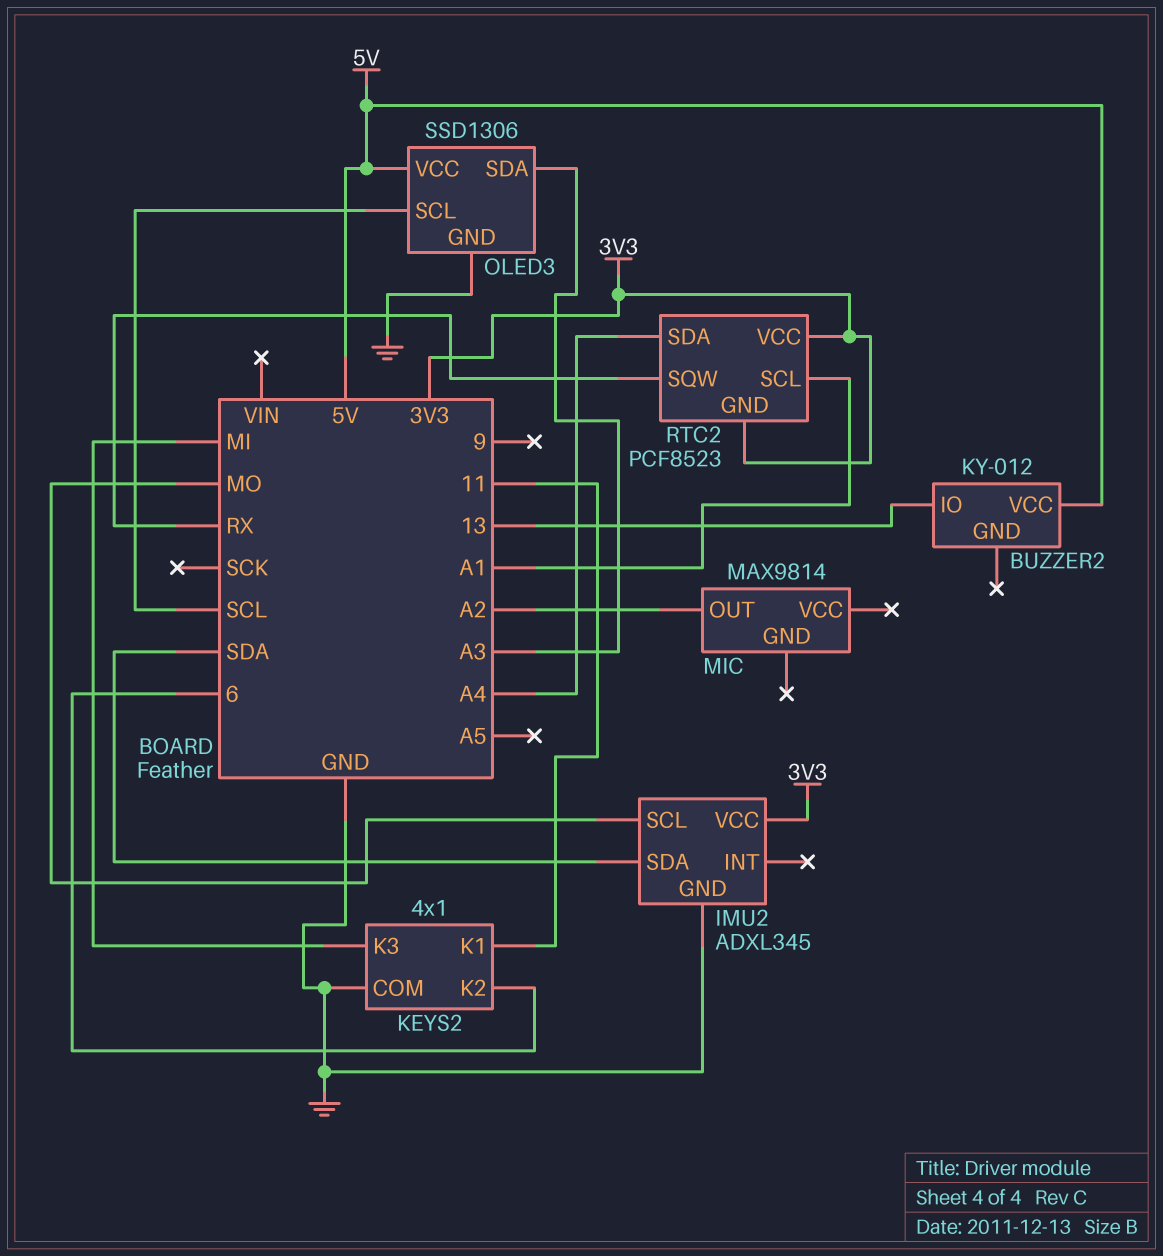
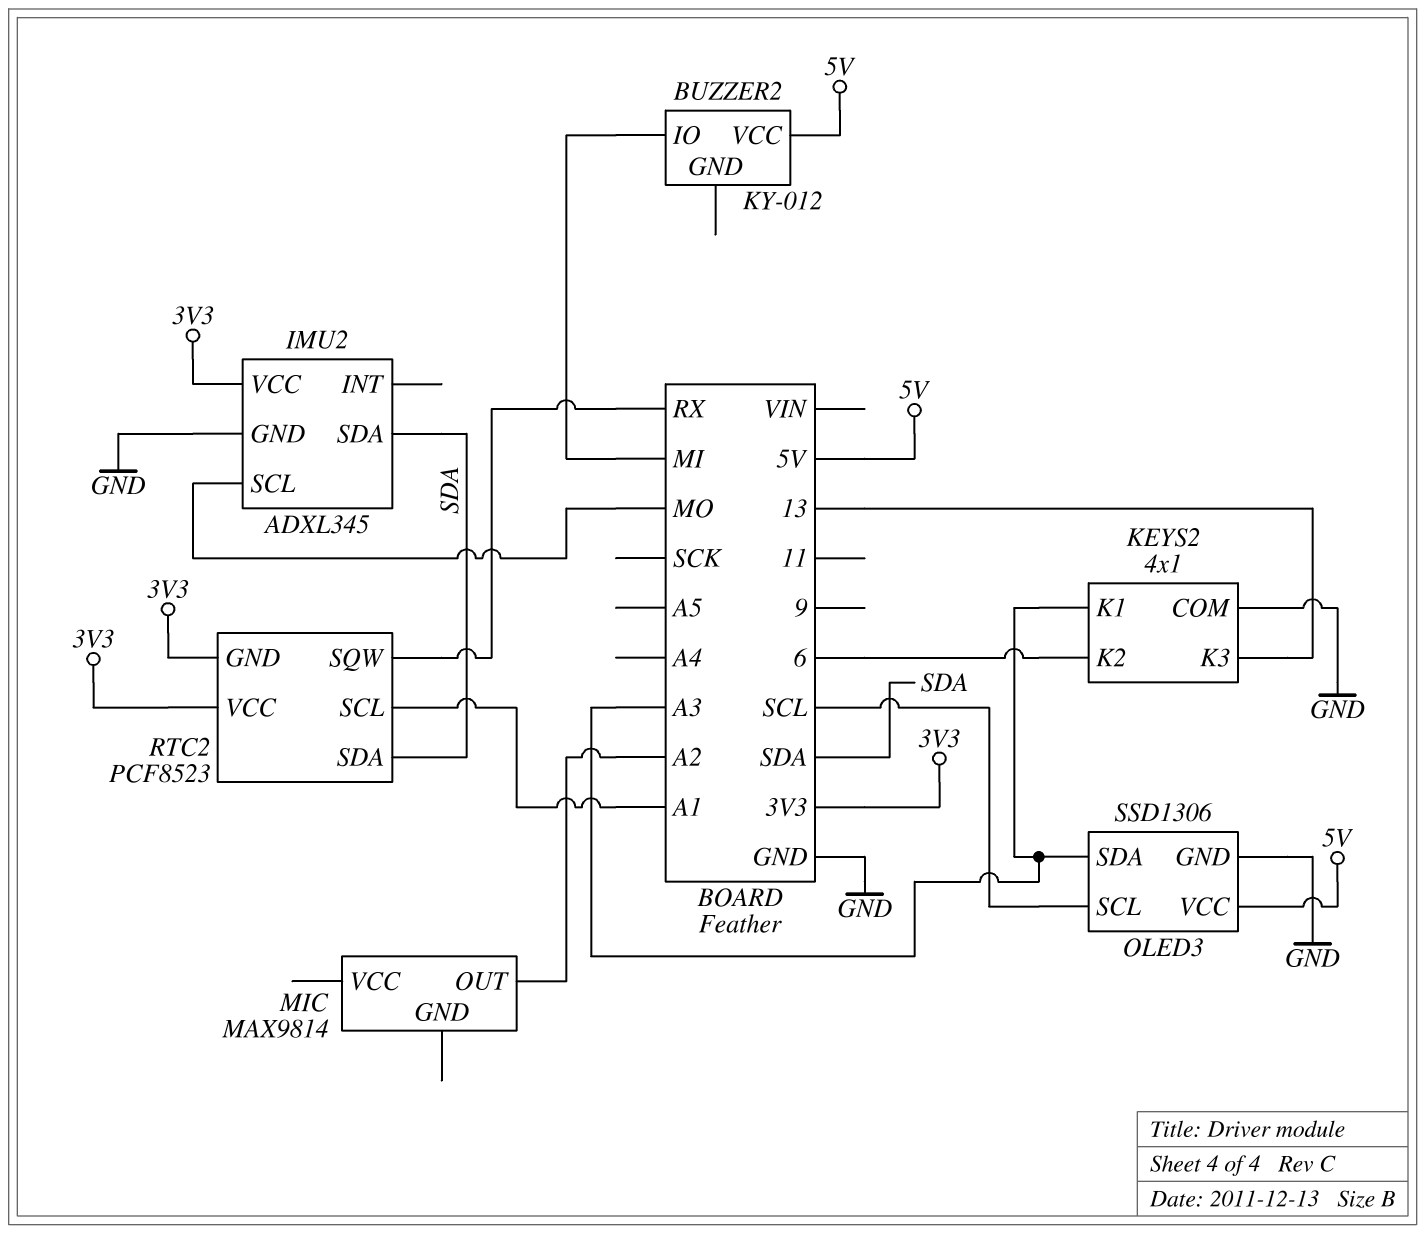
BUZZER2 pin IO: 13 -> MI
KEYS2 pin K1: 11 -> A3
KEYS2 pin K3: MI -> 13
RTC2 pin SDA: A4 -> SDA

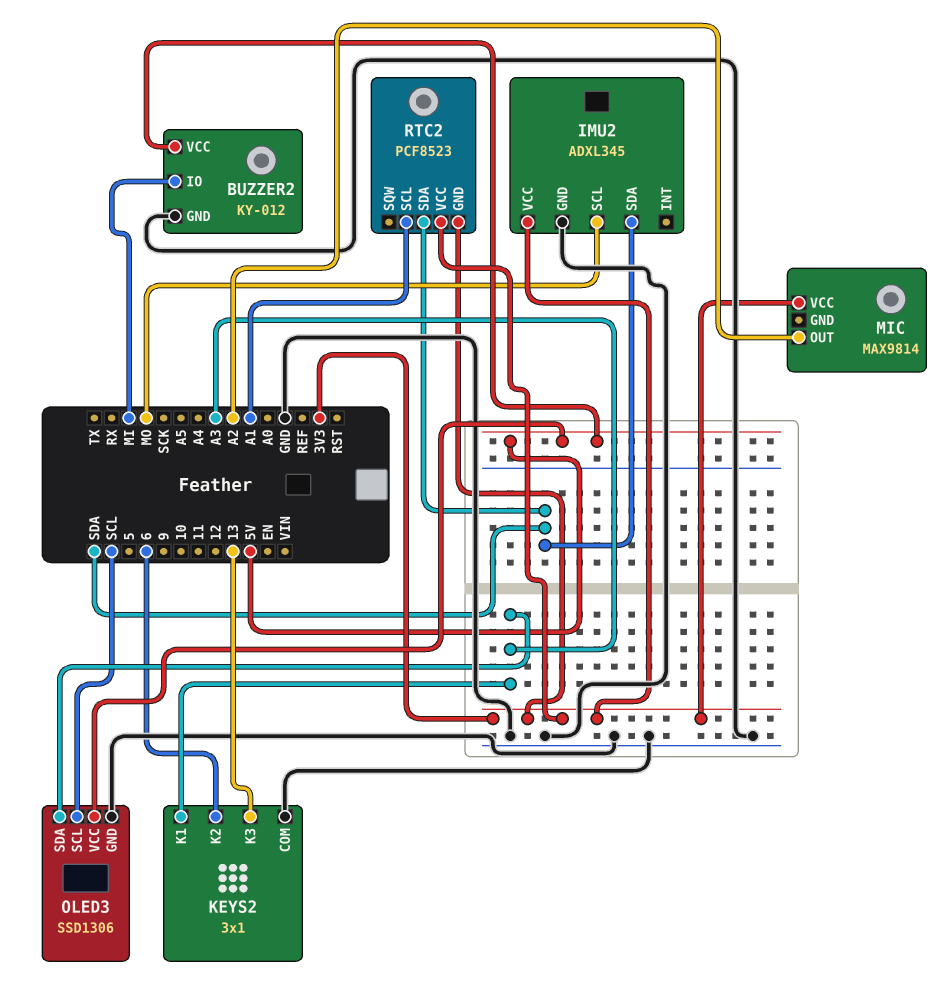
BUZZER2 pin GND: none -> GND
KEYS2: 4x1 -> 3x1
MIC pin VCC: none -> 3V3
RTC2 pin SQW: RX -> none

